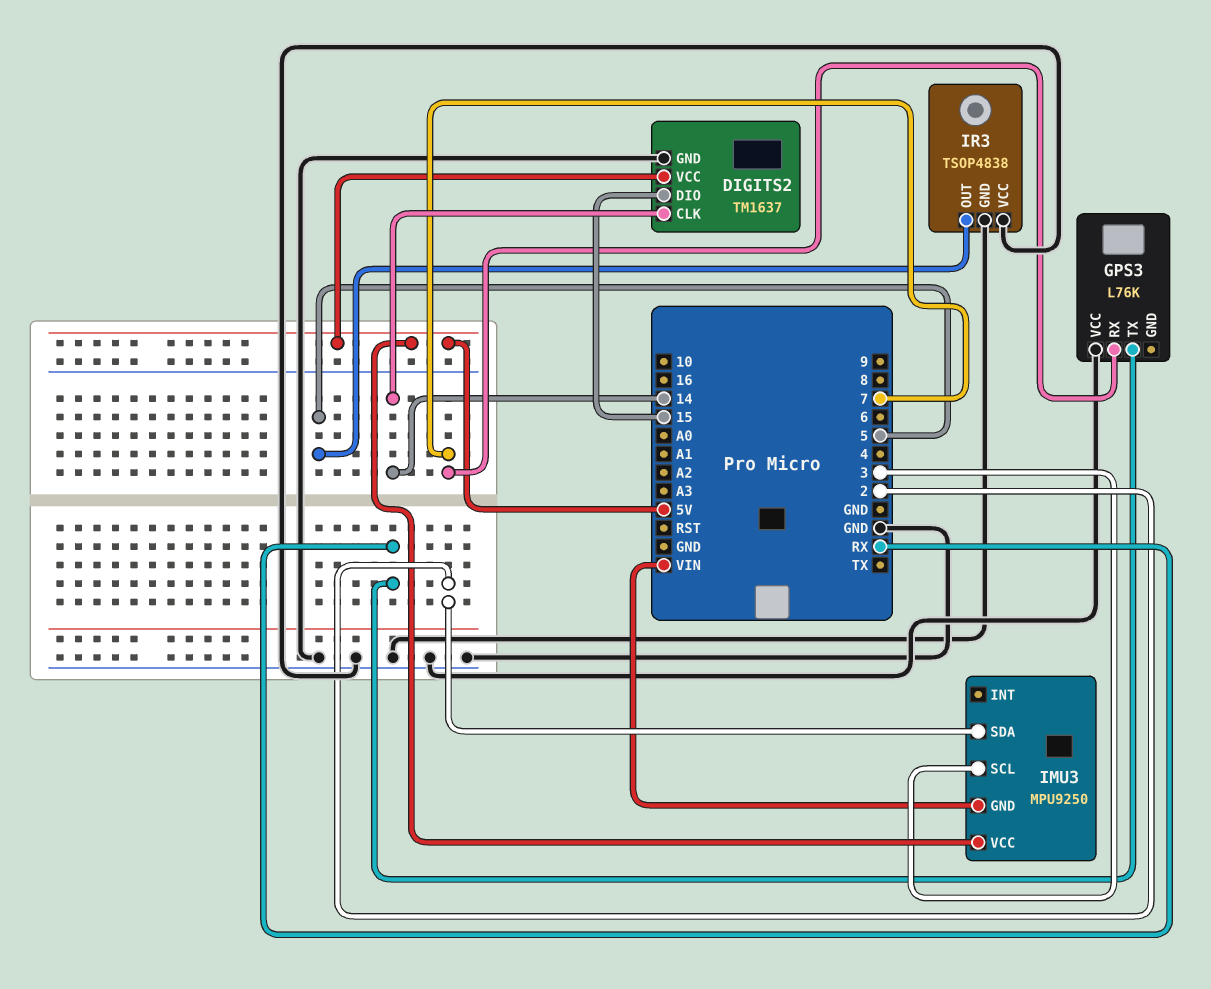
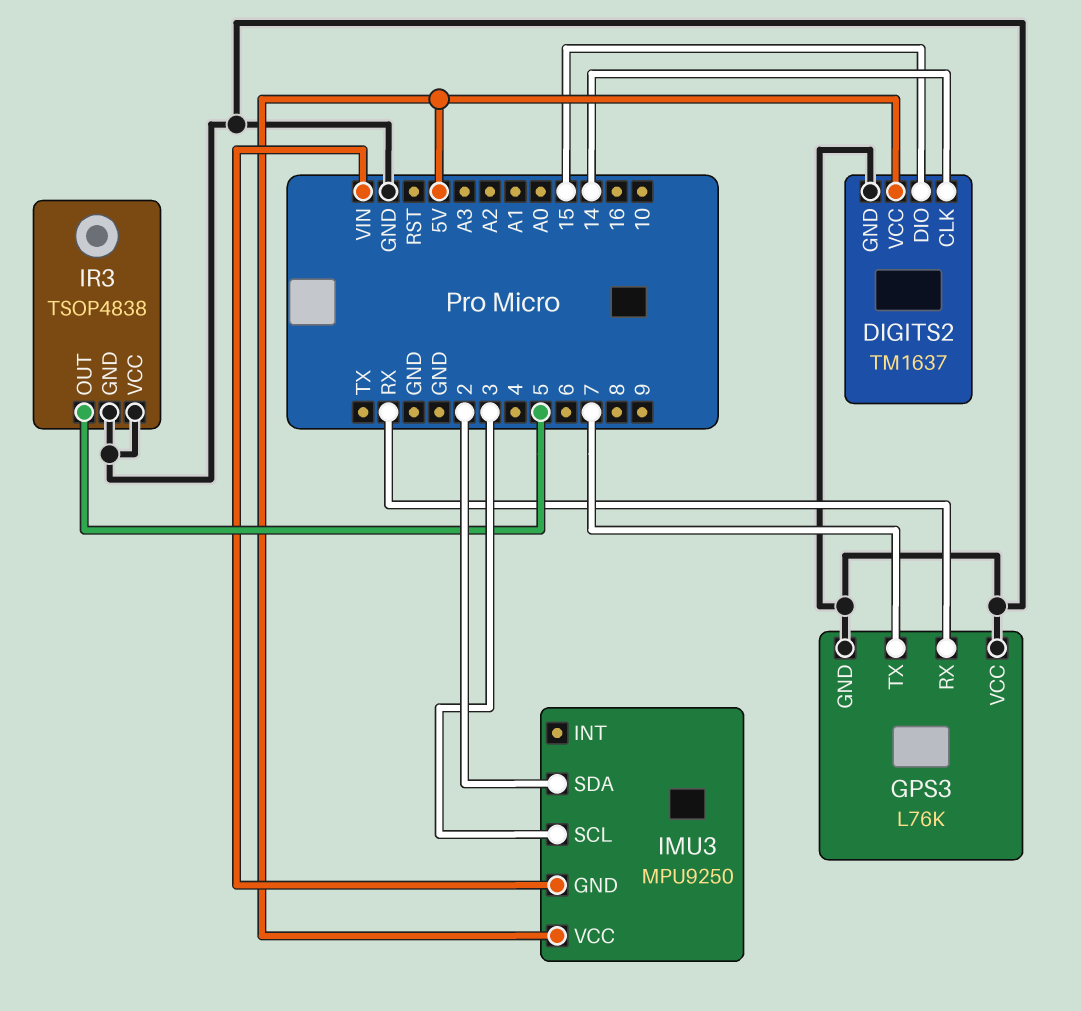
GPS3 pin GND: none -> GND
GPS3 pin RX: 7 -> RX
GPS3 pin TX: RX -> 7

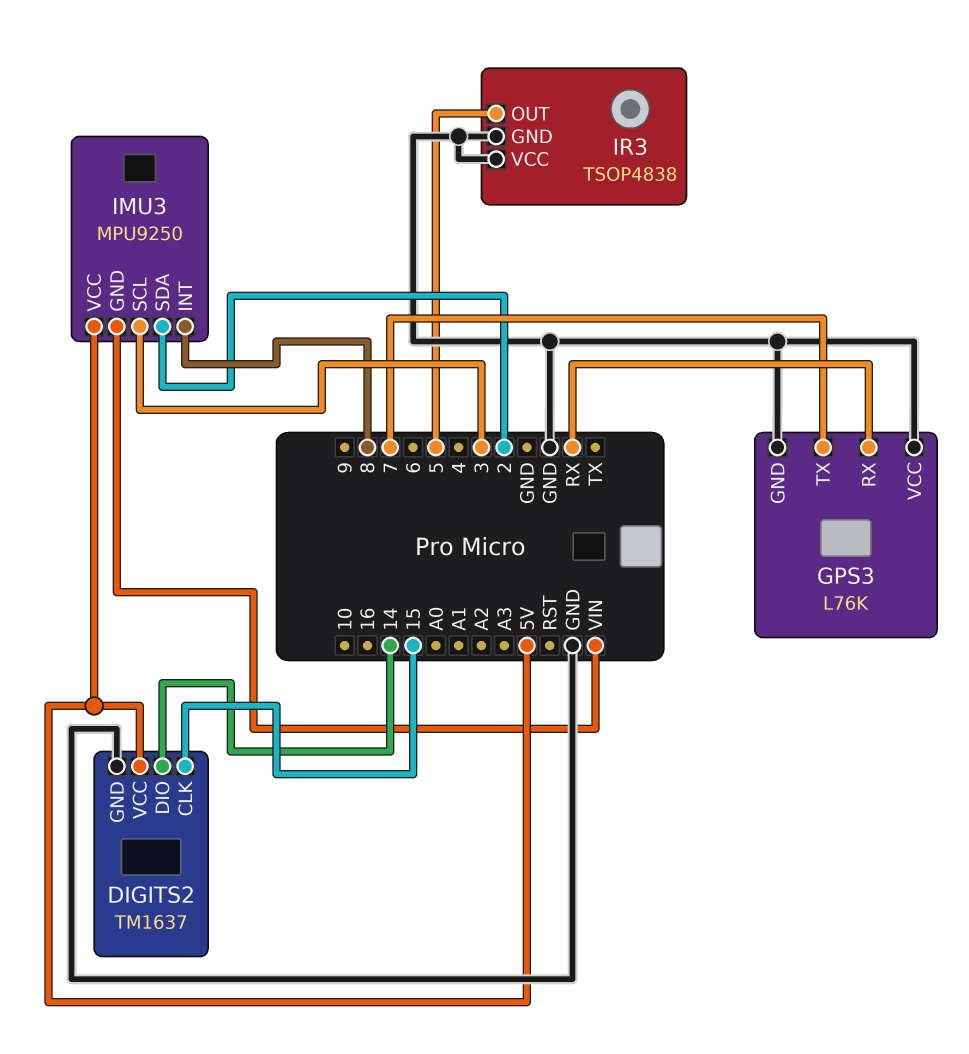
DIGITS2 pin CLK: 14 -> 15
DIGITS2 pin DIO: 15 -> 14
IMU3 pin INT: none -> 8

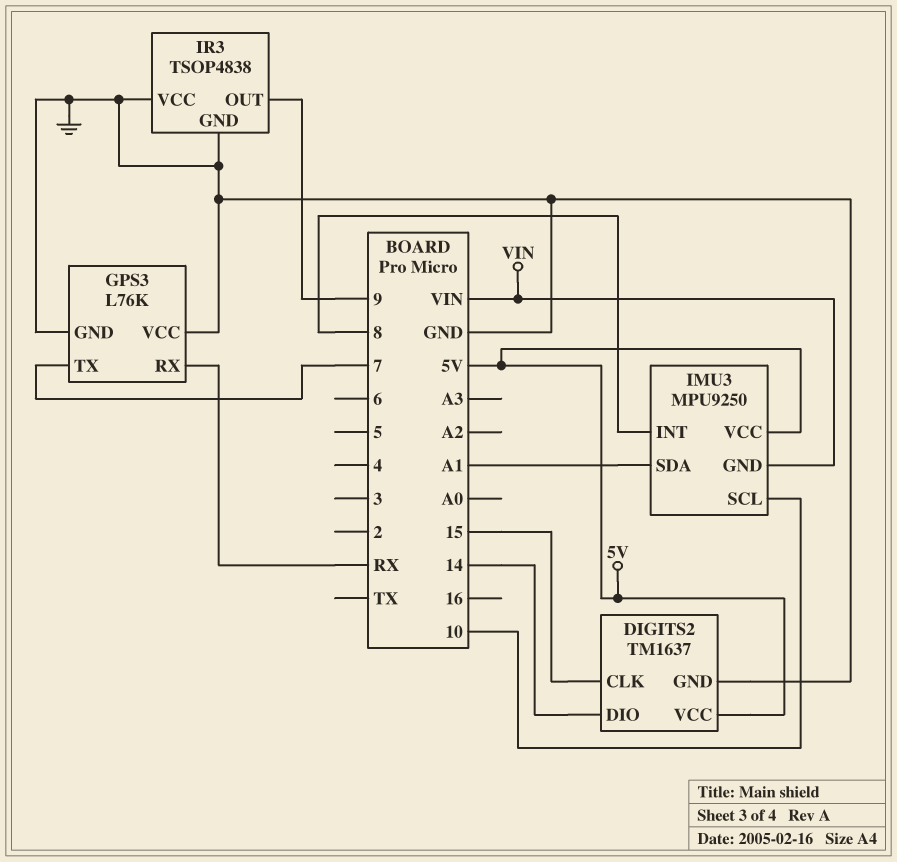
IMU3 pin SCL: 3 -> 10
IMU3 pin SDA: 2 -> A1
IR3 pin OUT: 5 -> 9

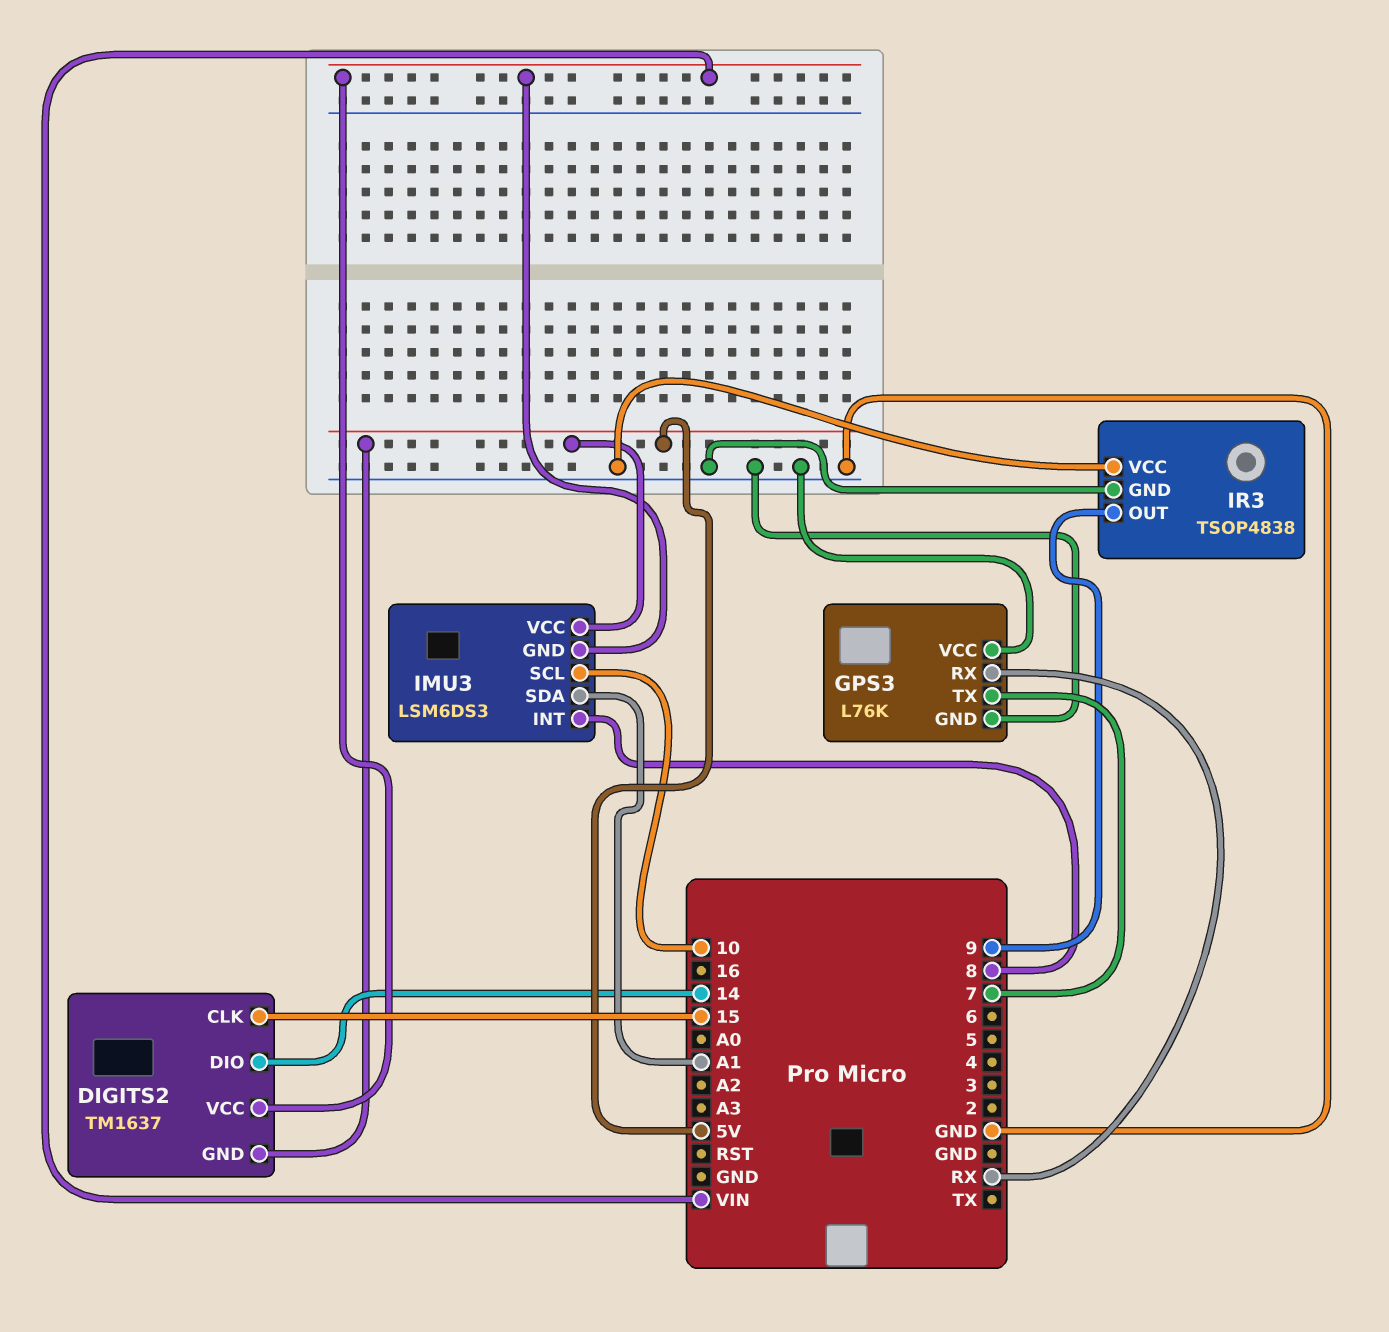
DIGITS2 pin GND: GND -> 5V
DIGITS2 pin VCC: 5V -> VIN
IMU3: MPU9250 -> LSM6DS3

